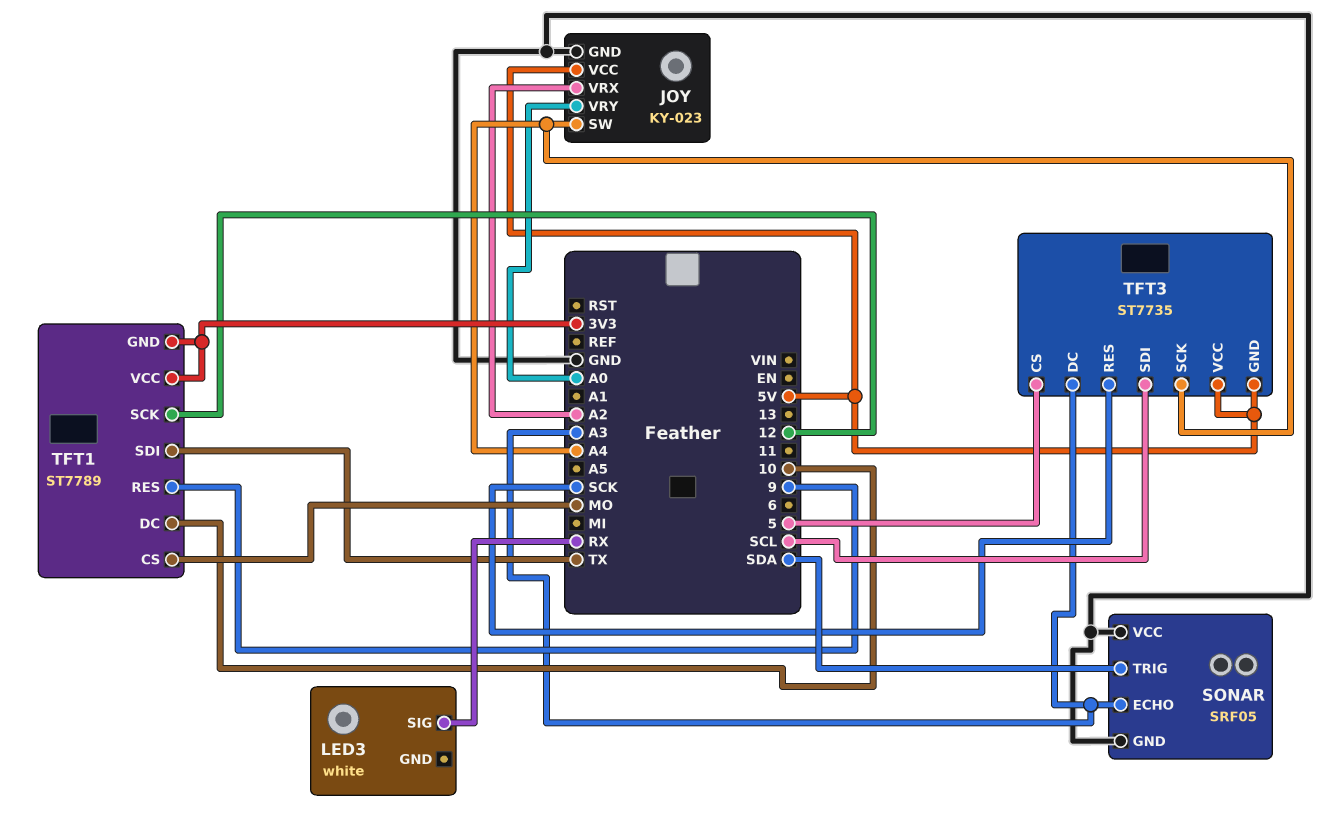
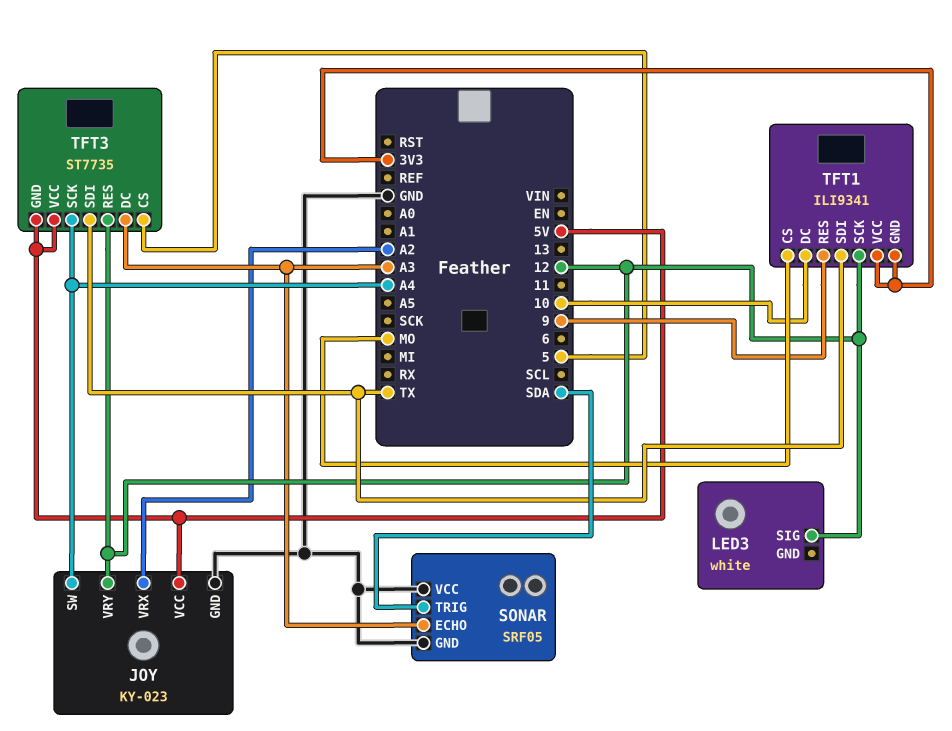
JOY pin VRY: A0 -> 12
LED3 pin SIG: RX -> 12
TFT1: ST7789 -> ILI9341
TFT3 pin RES: SCK -> 12
TFT3 pin SDI: SCL -> TX

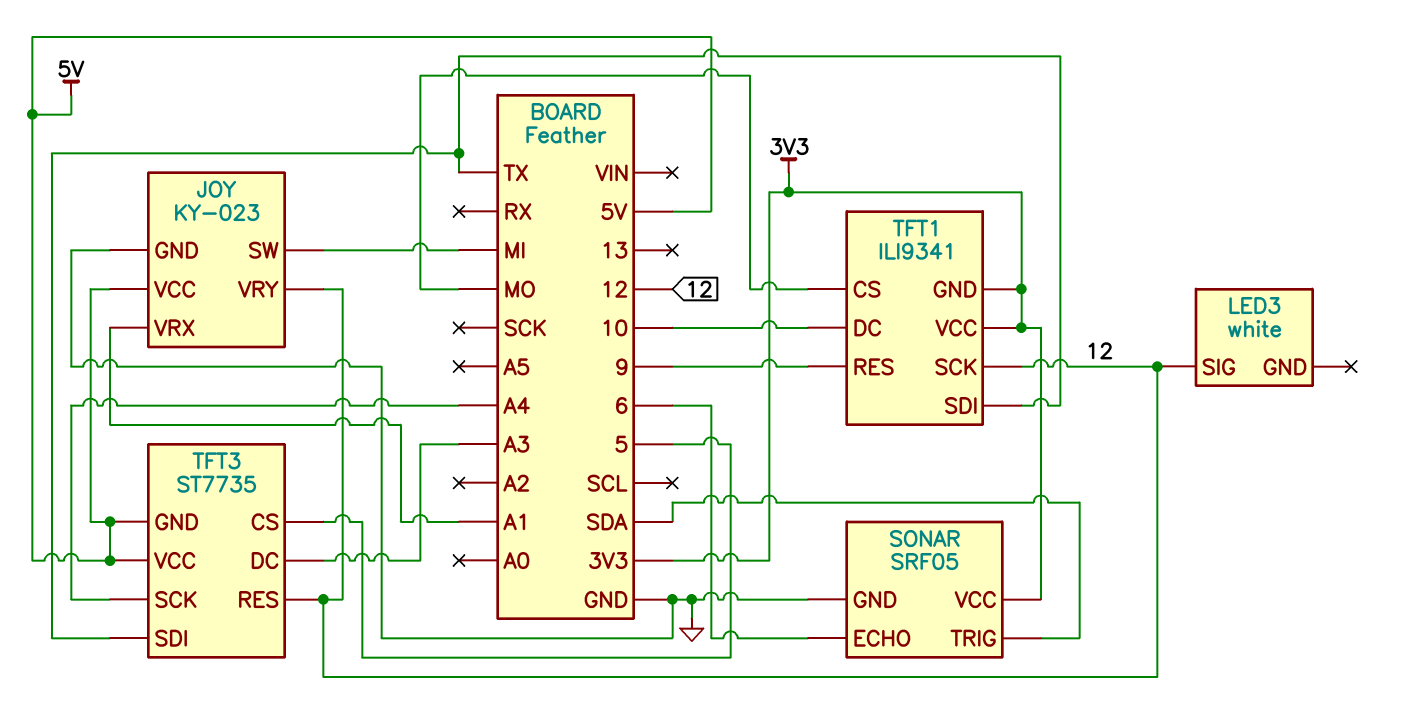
JOY pin SW: A4 -> MI
JOY pin VRX: A2 -> A1
SONAR pin ECHO: A3 -> 6
SONAR pin VCC: GND -> 3V3

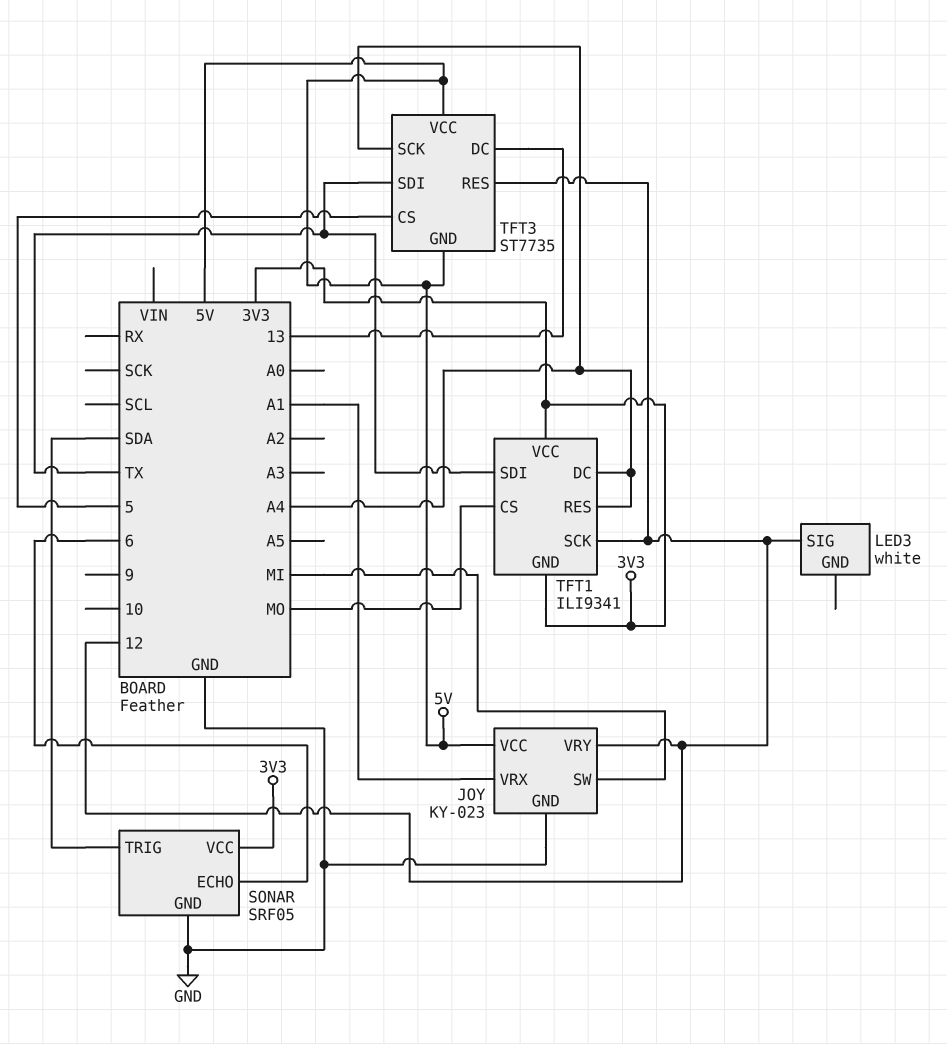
TFT1 pin DC: 10 -> A4
TFT1 pin RES: 9 -> A4
TFT3 pin DC: A3 -> 13

